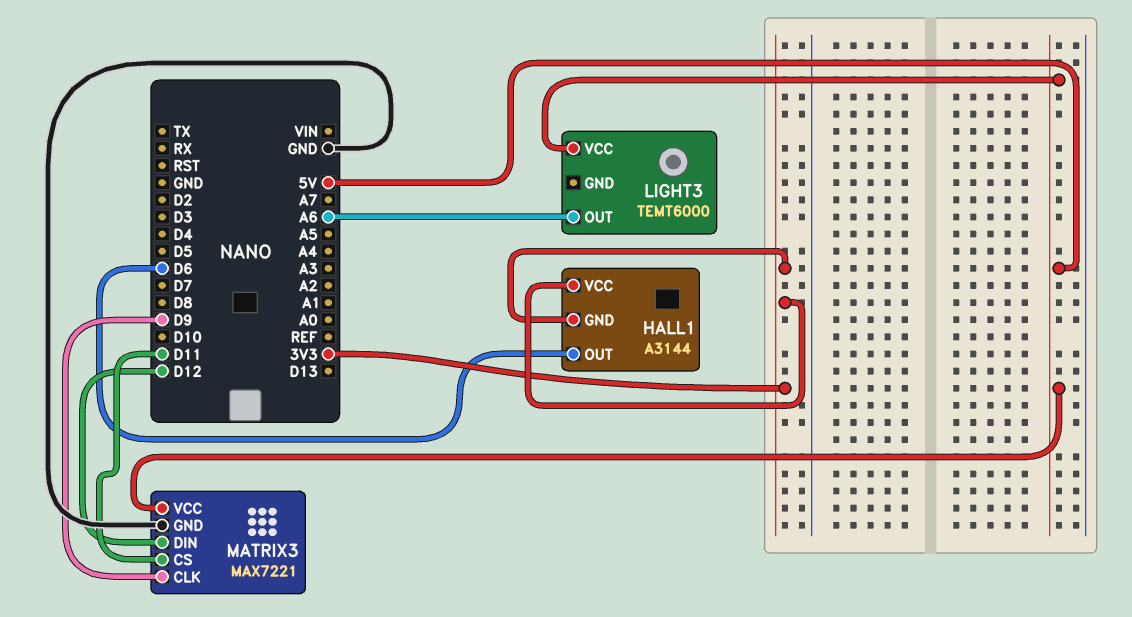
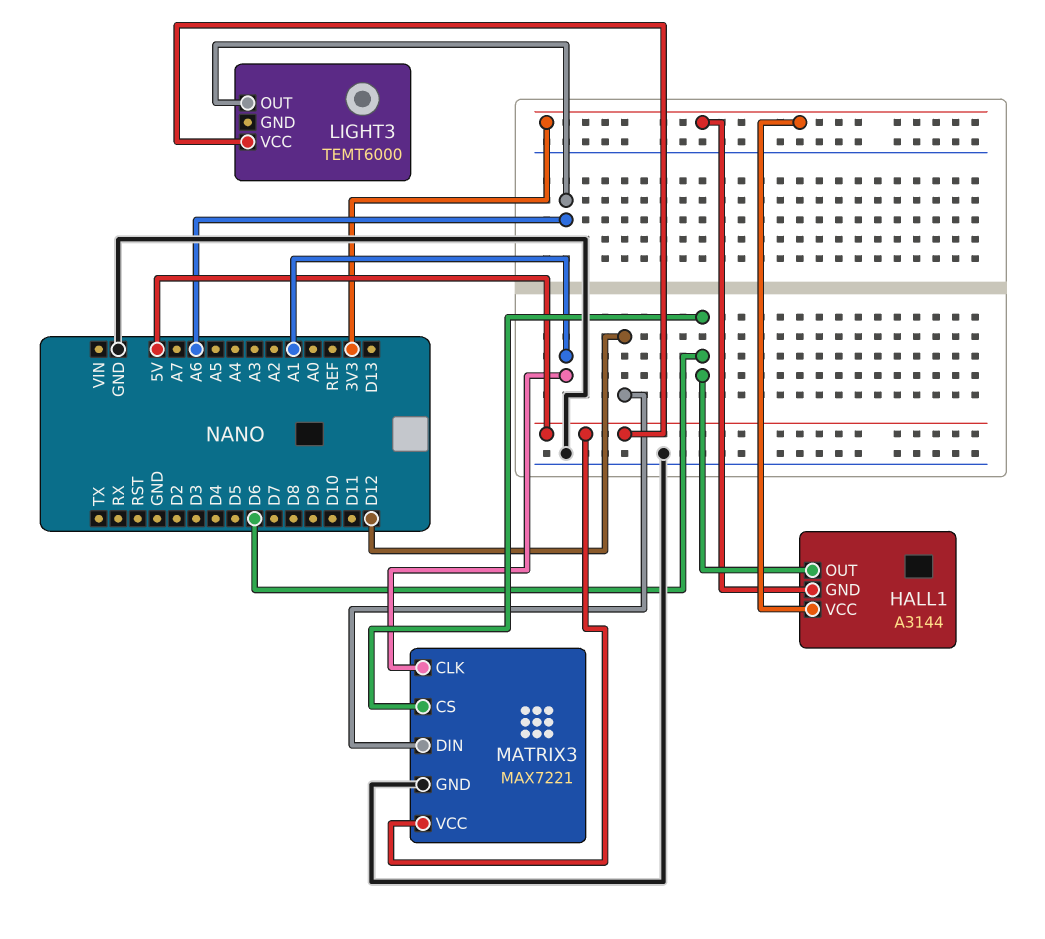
MATRIX3 pin CLK: D9 -> A1
MATRIX3 pin CS: D11 -> D6

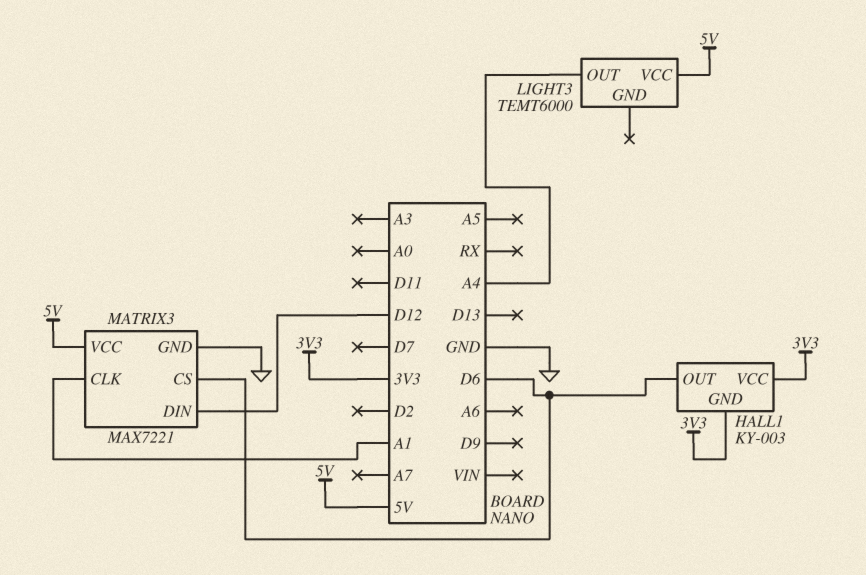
HALL1: A3144 -> KY-003
LIGHT3 pin OUT: A6 -> A4

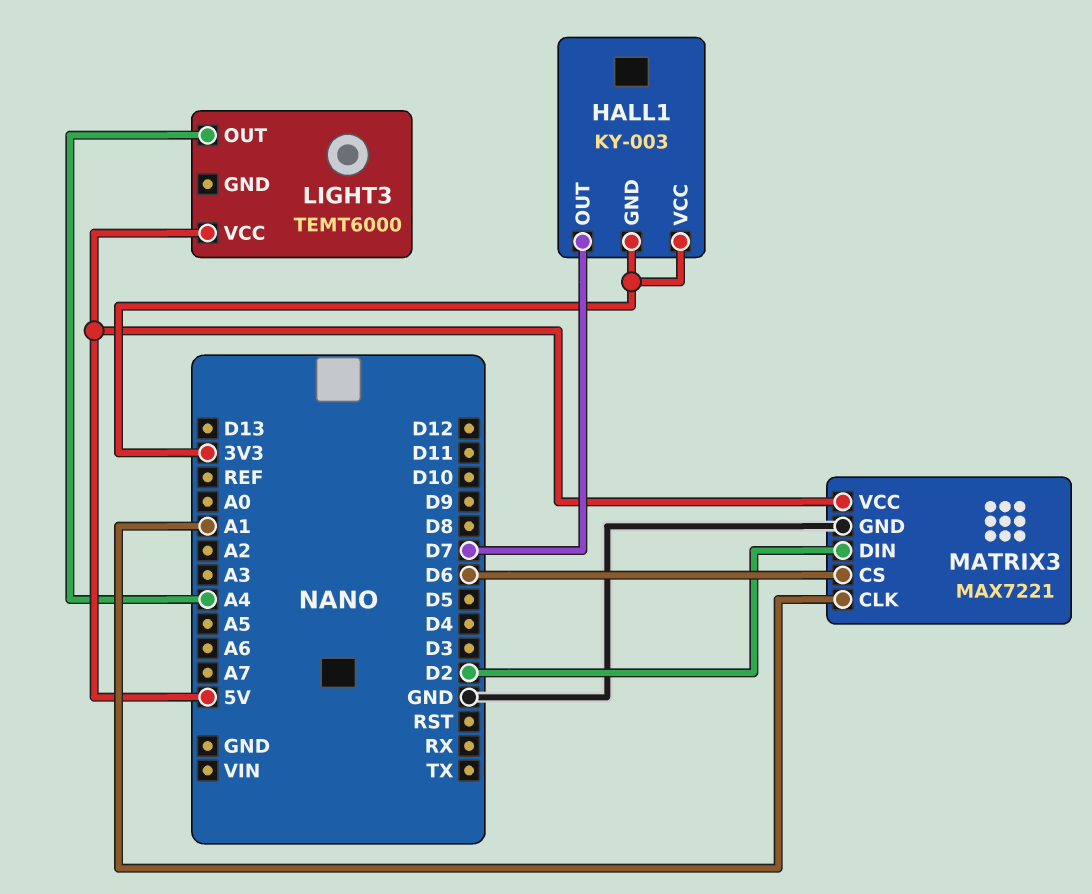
HALL1 pin OUT: D6 -> D7
MATRIX3 pin DIN: D12 -> D2

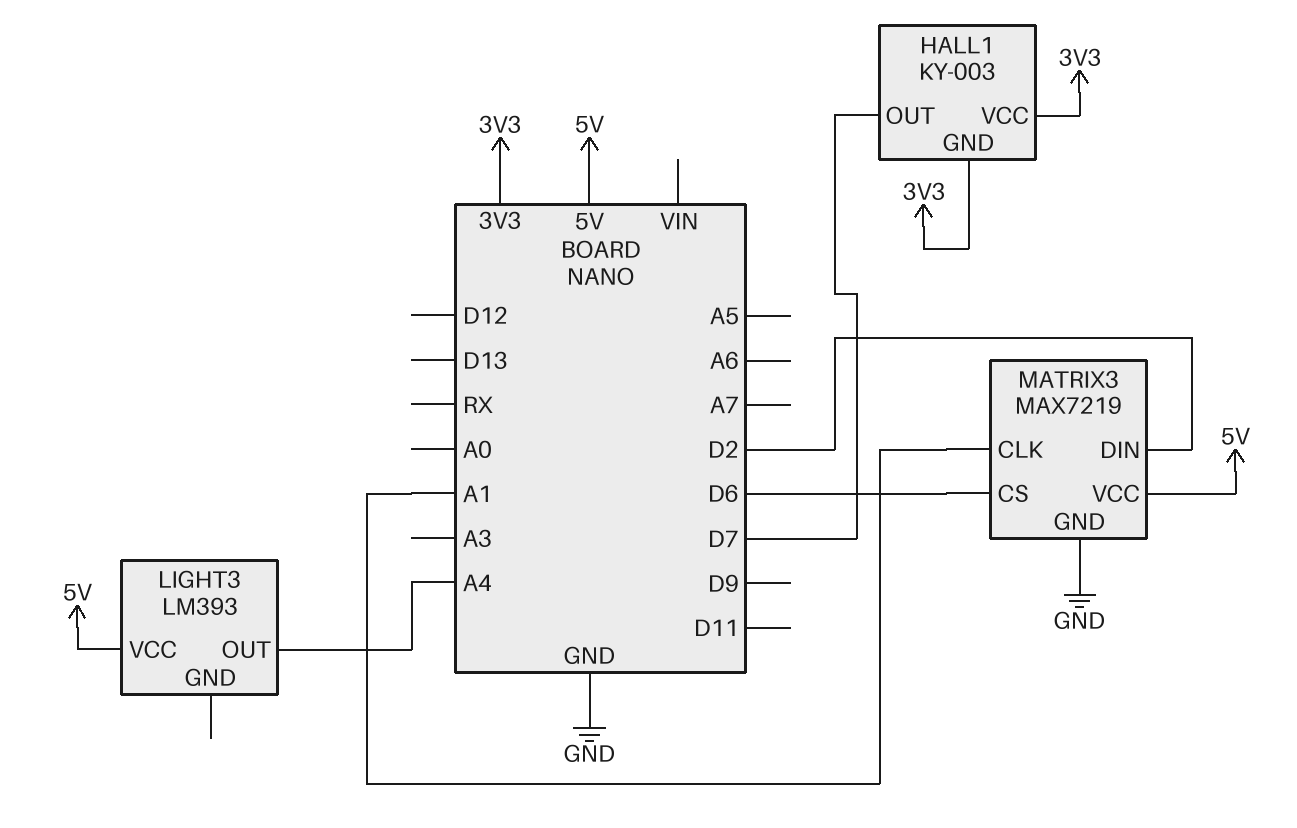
LIGHT3: TEMT6000 -> LM393
MATRIX3: MAX7221 -> MAX7219

